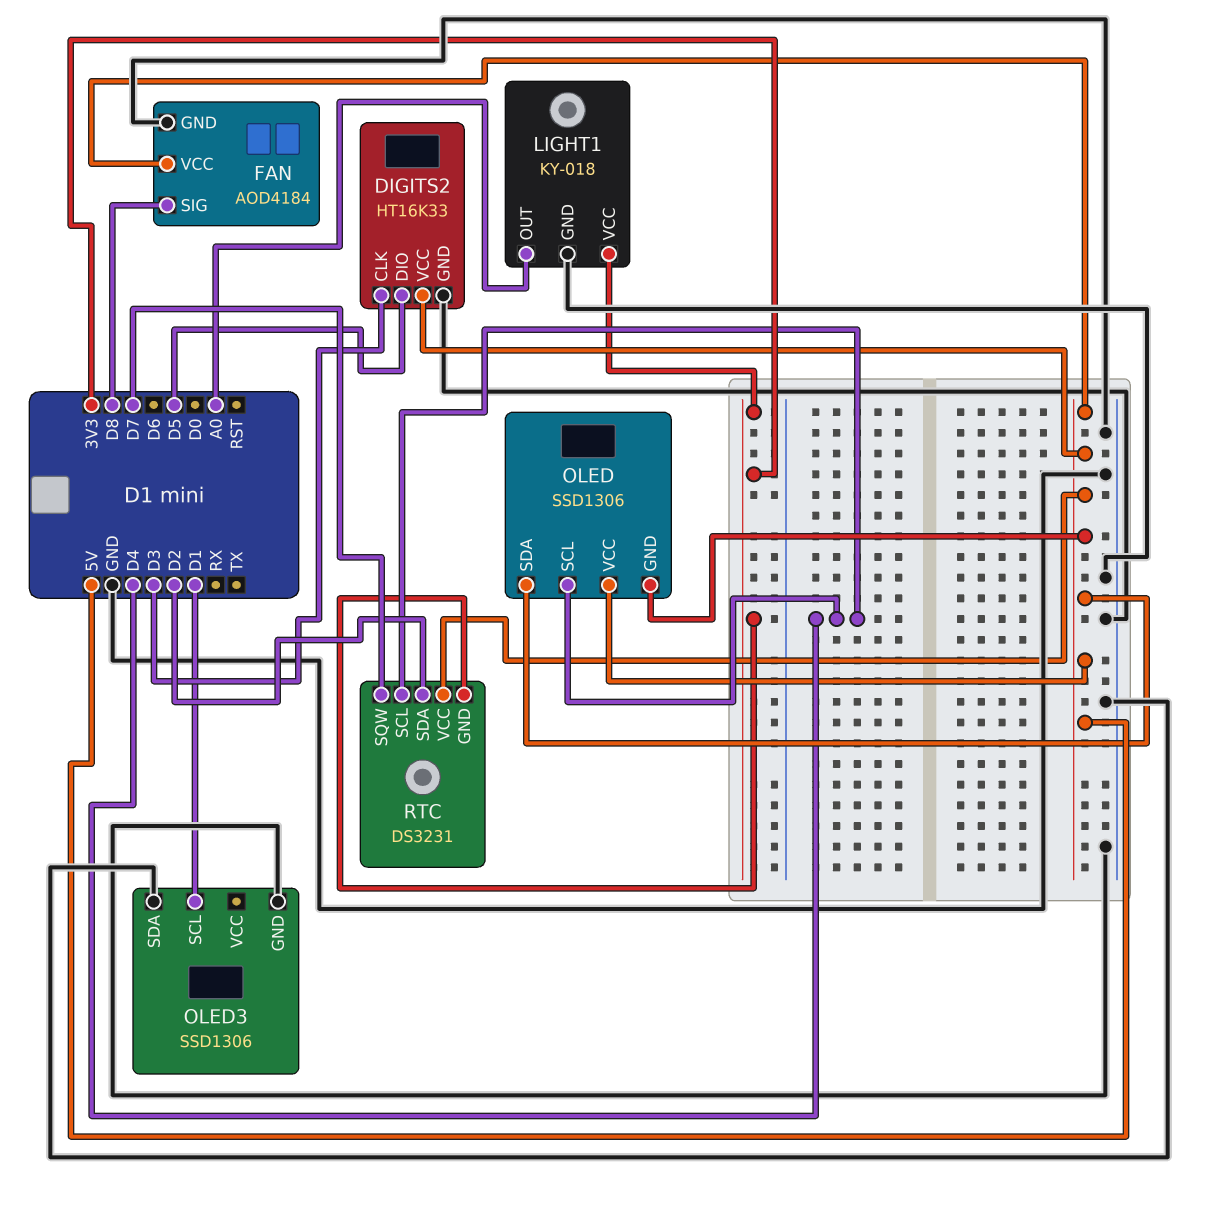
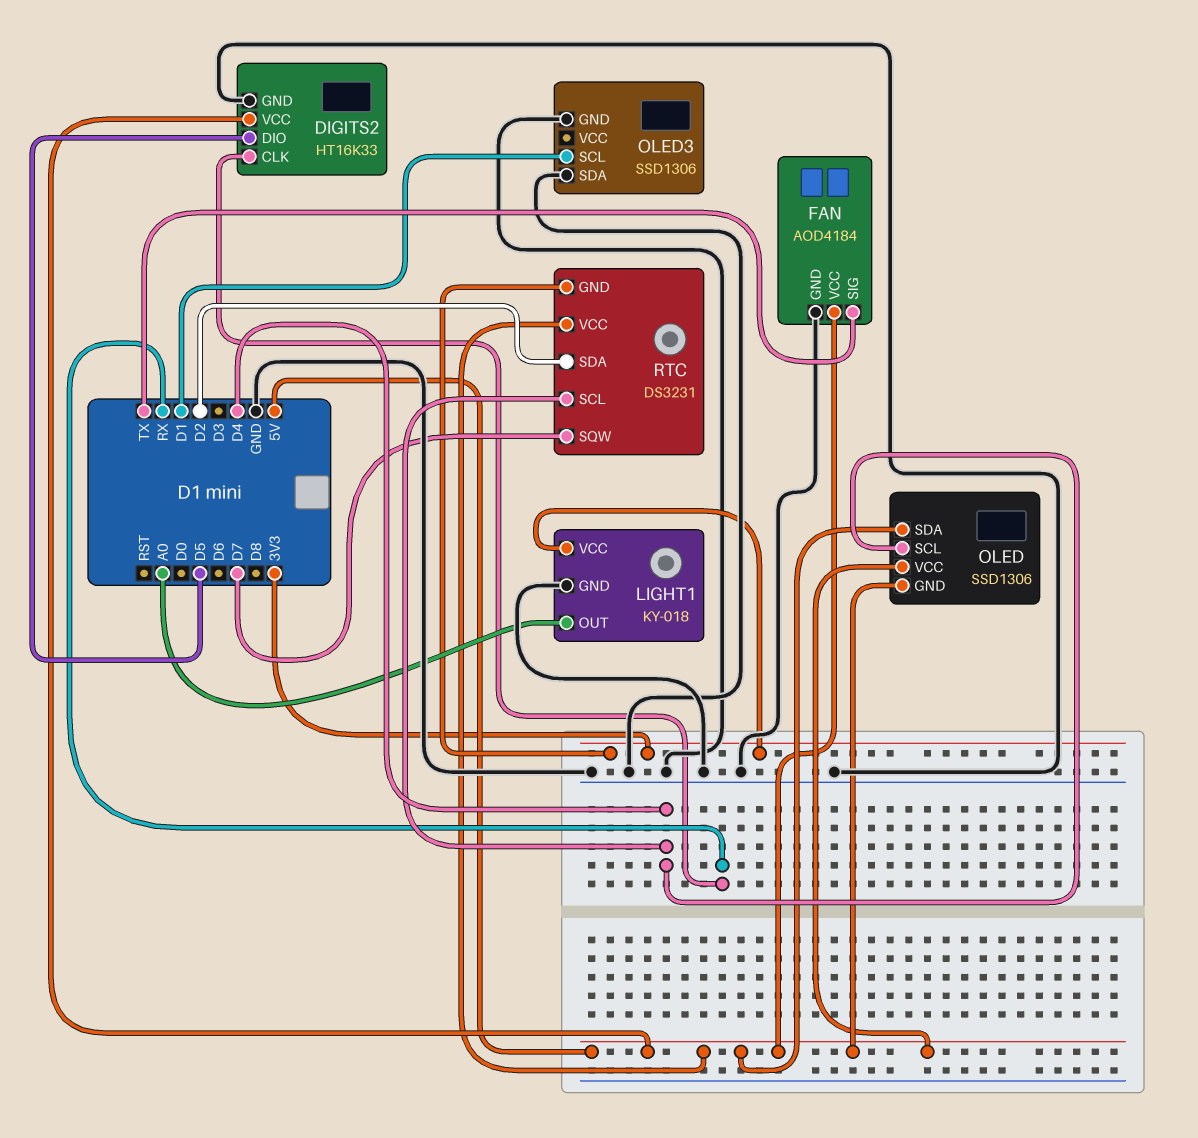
DIGITS2 pin CLK: D3 -> RX
FAN pin SIG: D8 -> TX

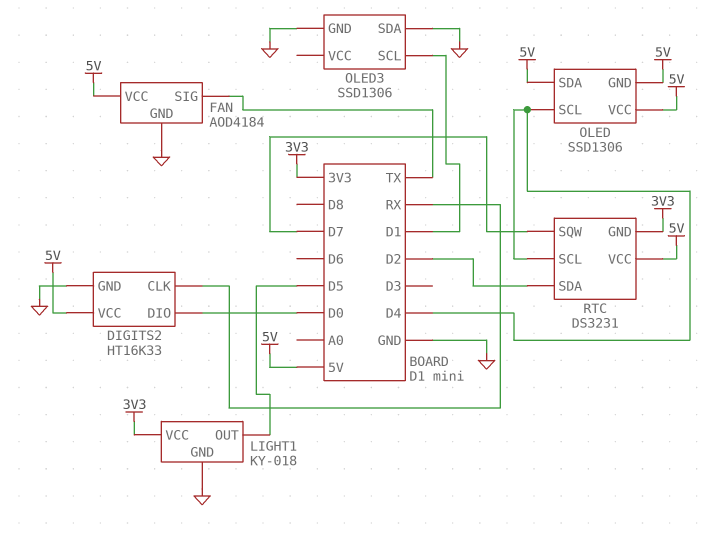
DIGITS2 pin DIO: D5 -> D0
LIGHT1 pin OUT: A0 -> D5

